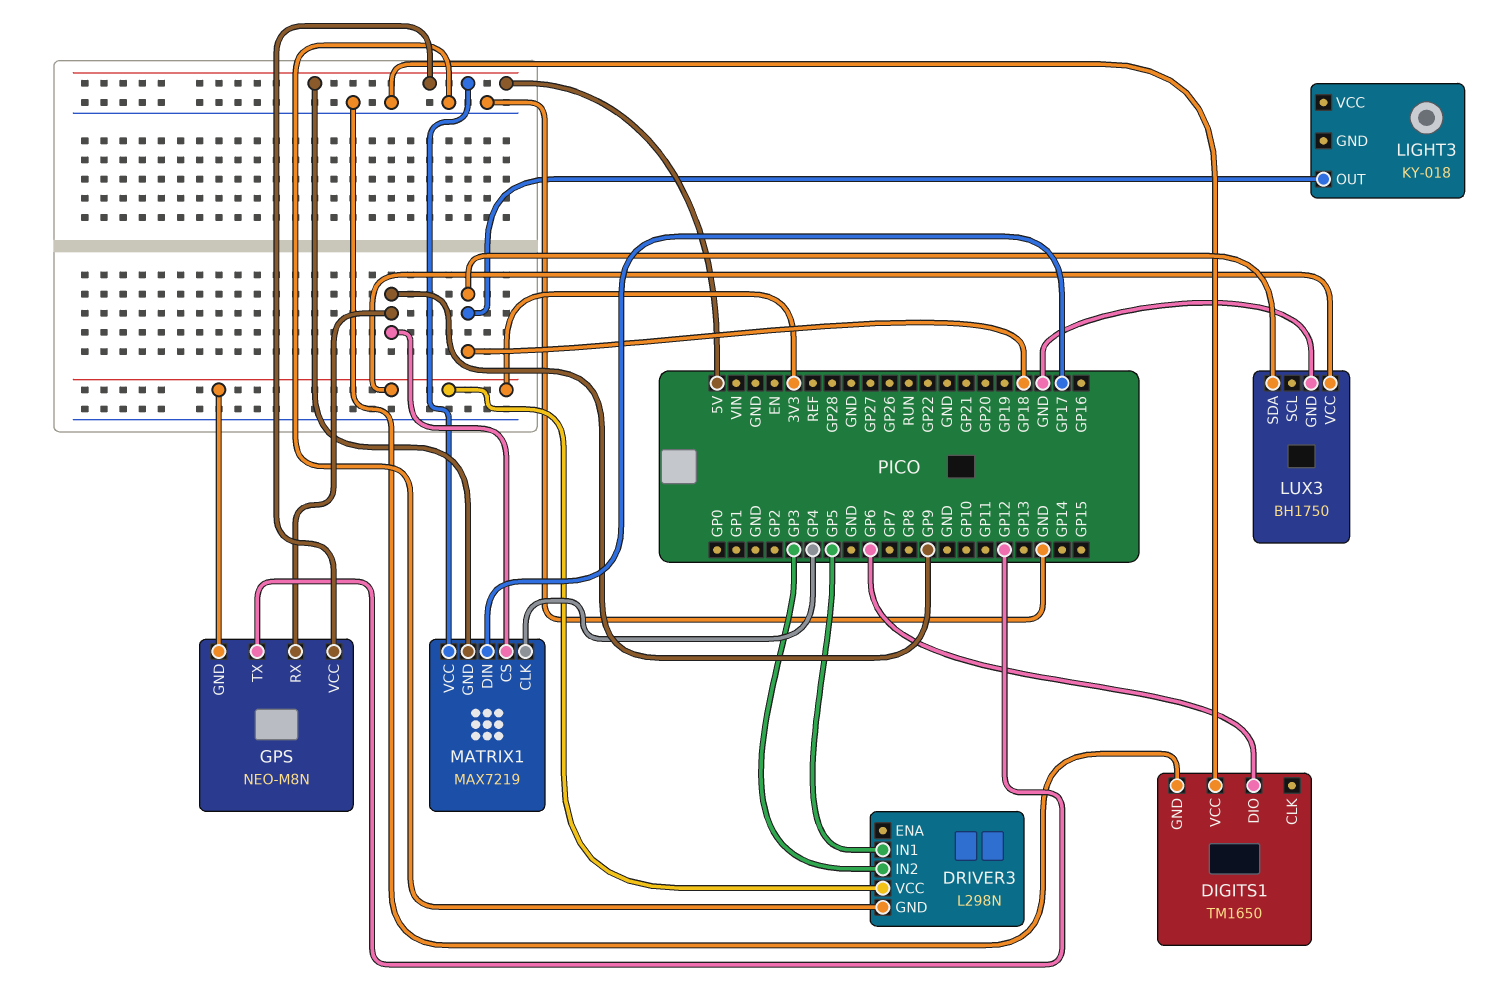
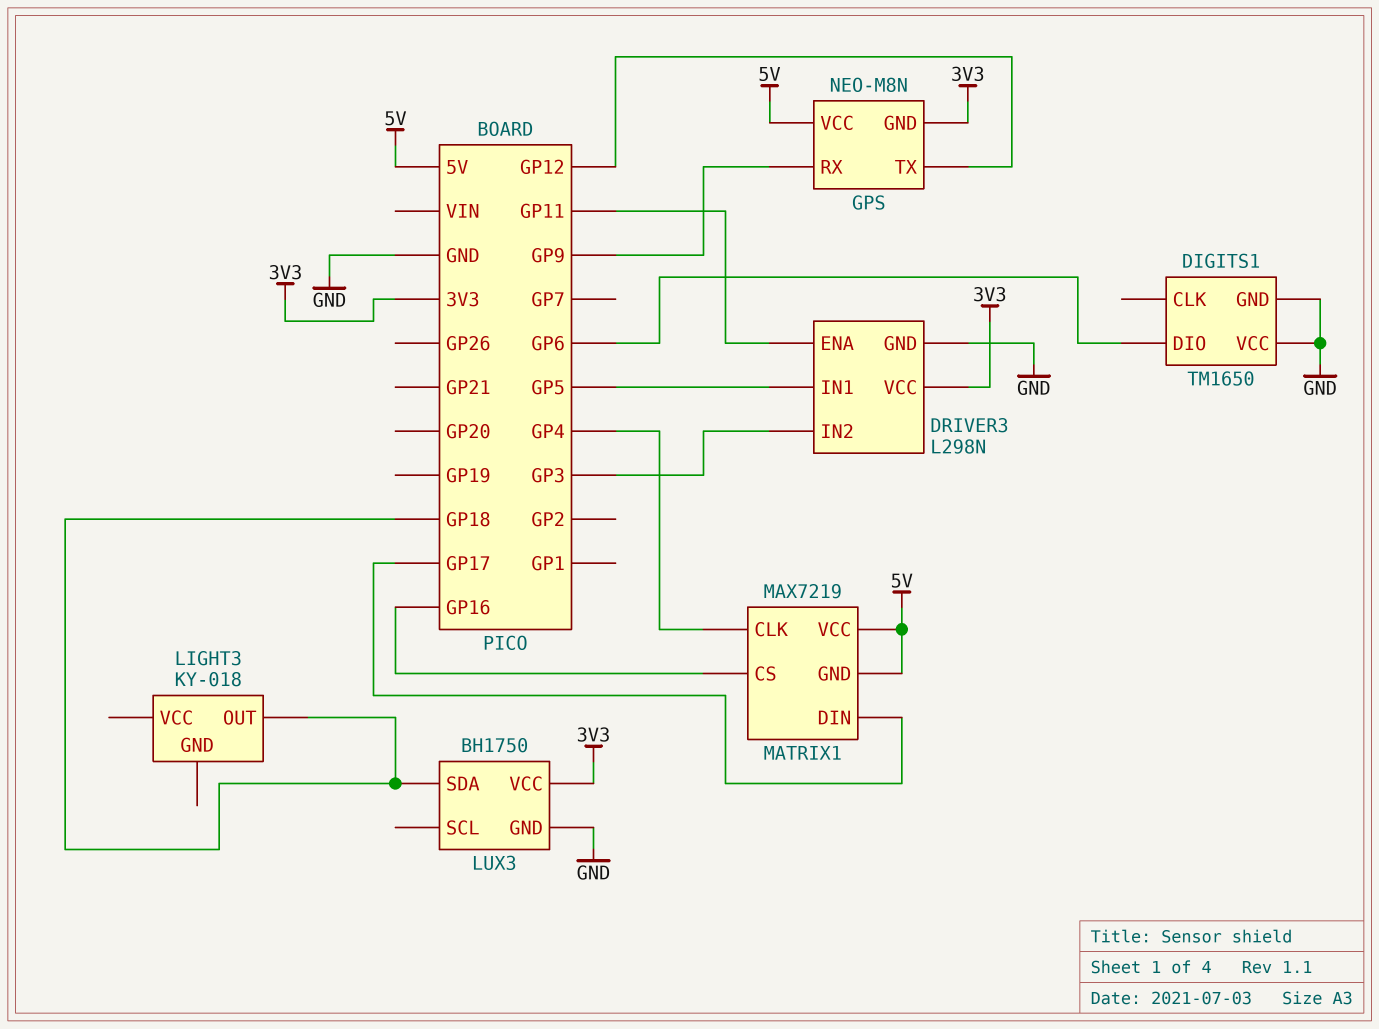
DRIVER3 pin ENA: none -> GP11
MATRIX1 pin CS: GP9 -> GP16

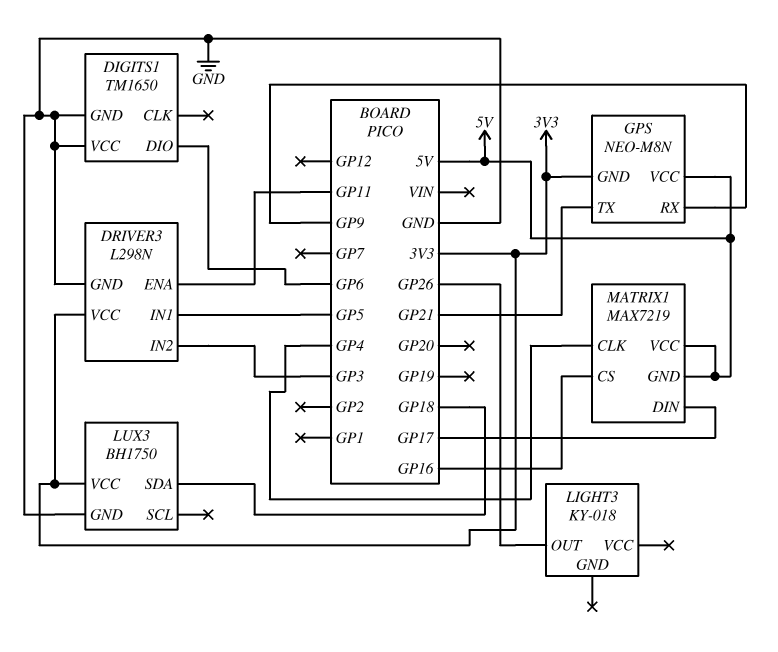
GPS pin TX: GP12 -> GP21
LIGHT3 pin OUT: GP18 -> GP26

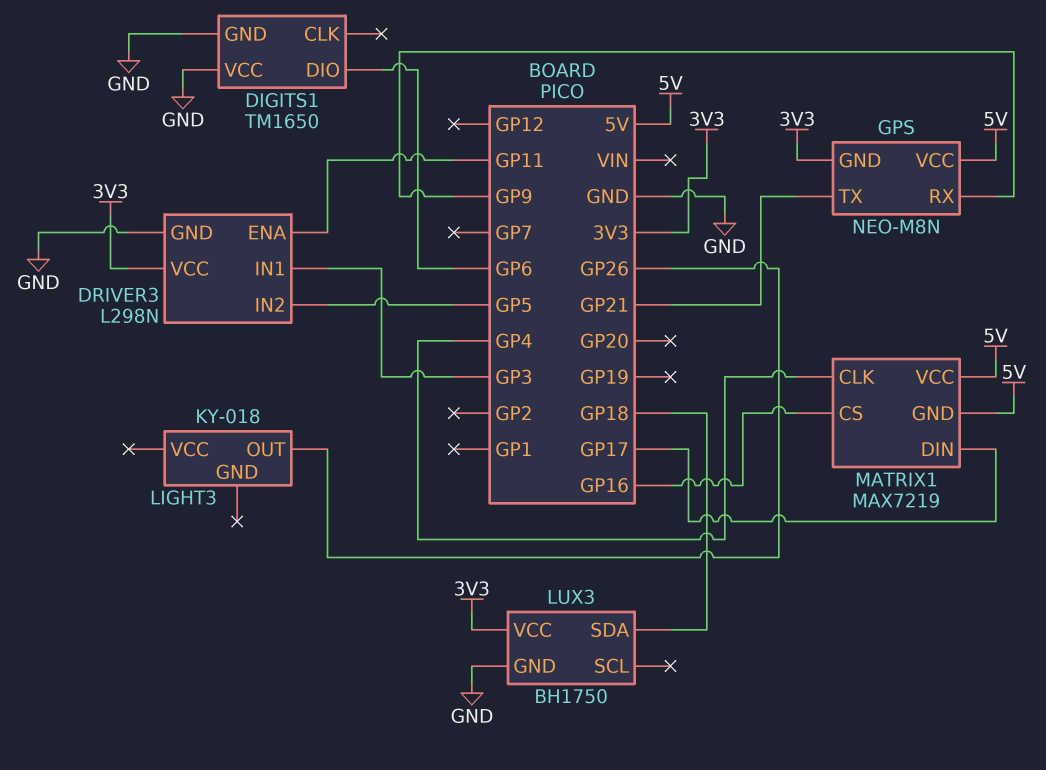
DRIVER3 pin IN1: GP5 -> GP3
DRIVER3 pin IN2: GP3 -> GP5

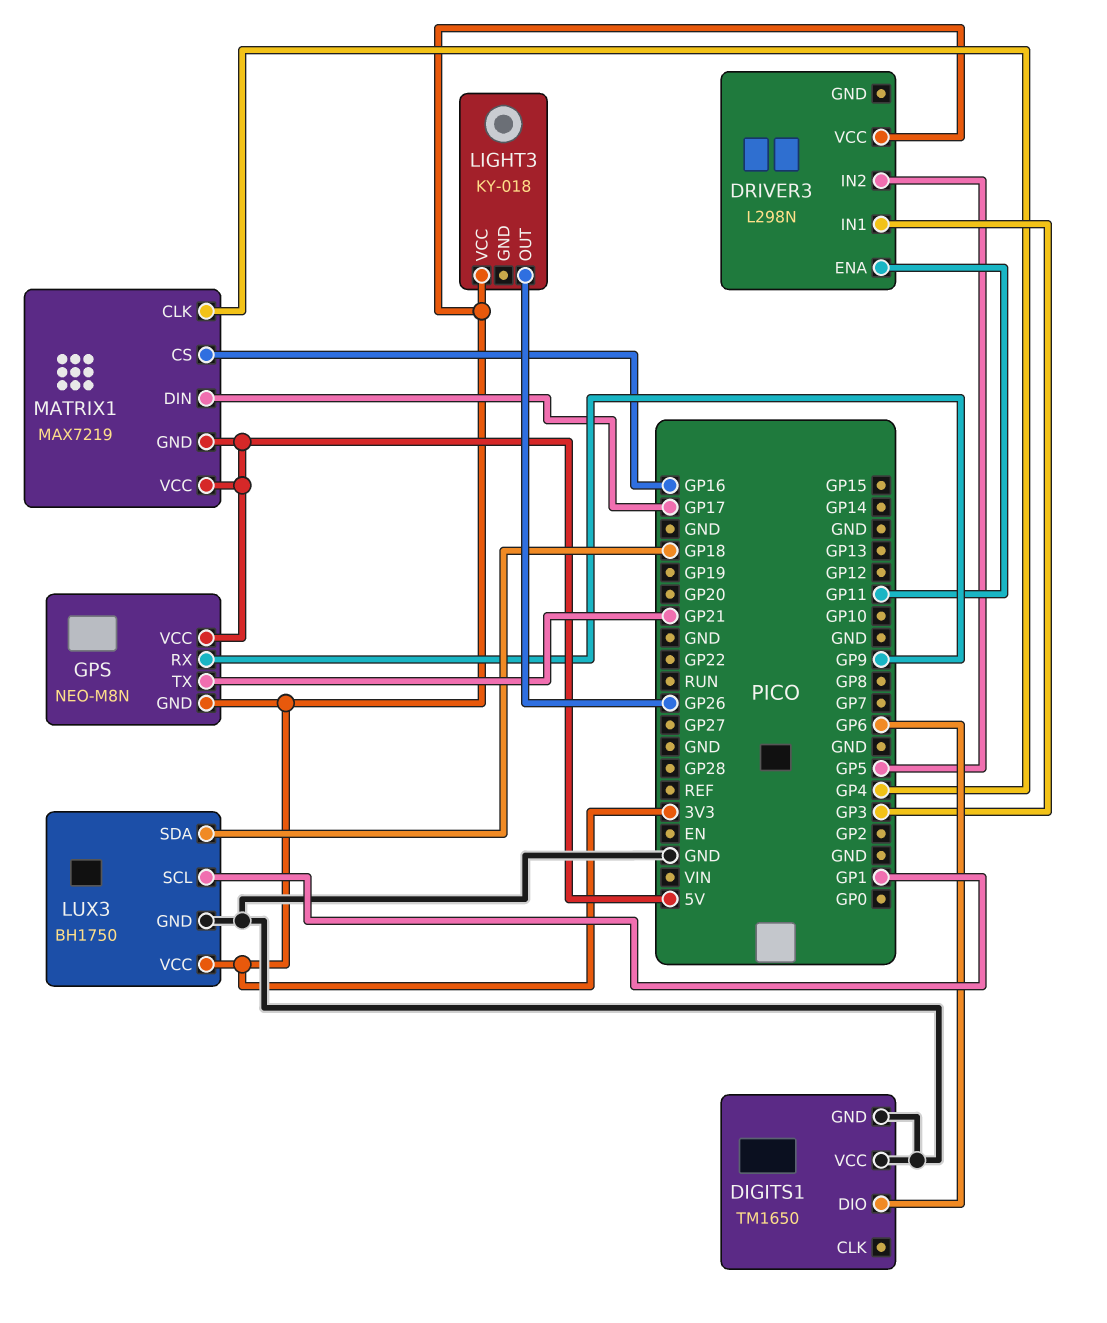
DRIVER3 pin GND: GND -> none
LIGHT3 pin VCC: none -> 3V3
LUX3 pin SCL: none -> GP1

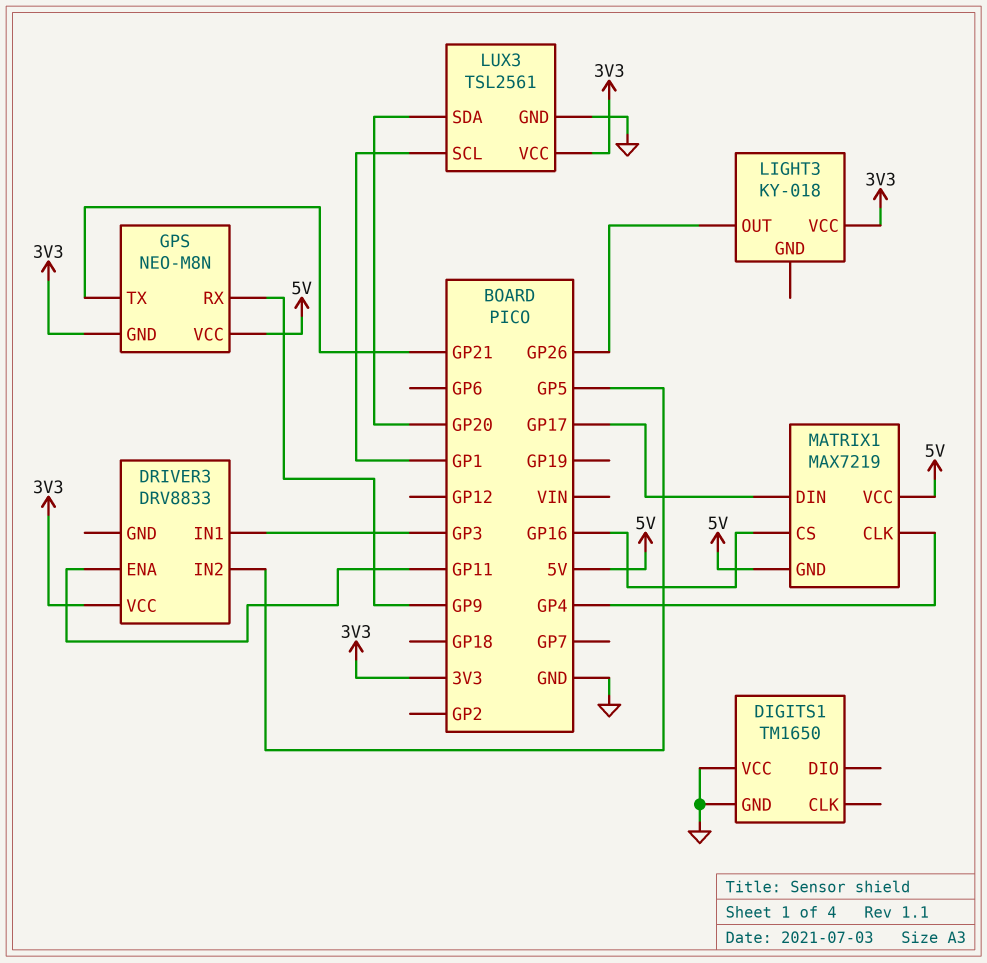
DIGITS1 pin DIO: GP6 -> none
DRIVER3: L298N -> DRV8833
LUX3: BH1750 -> TSL2561
LUX3 pin SDA: GP18 -> GP20

